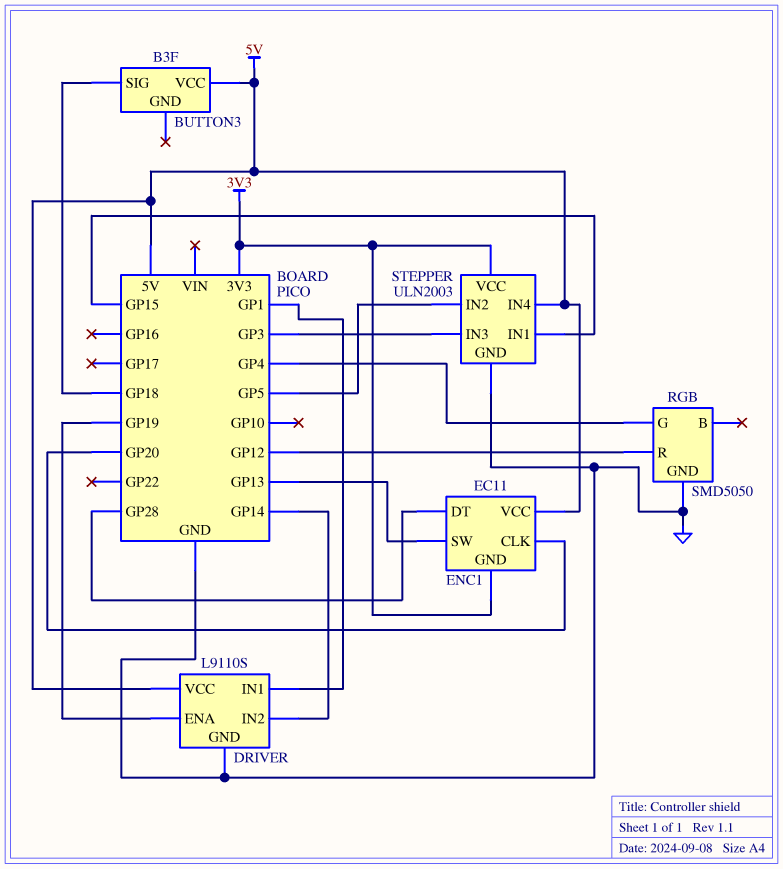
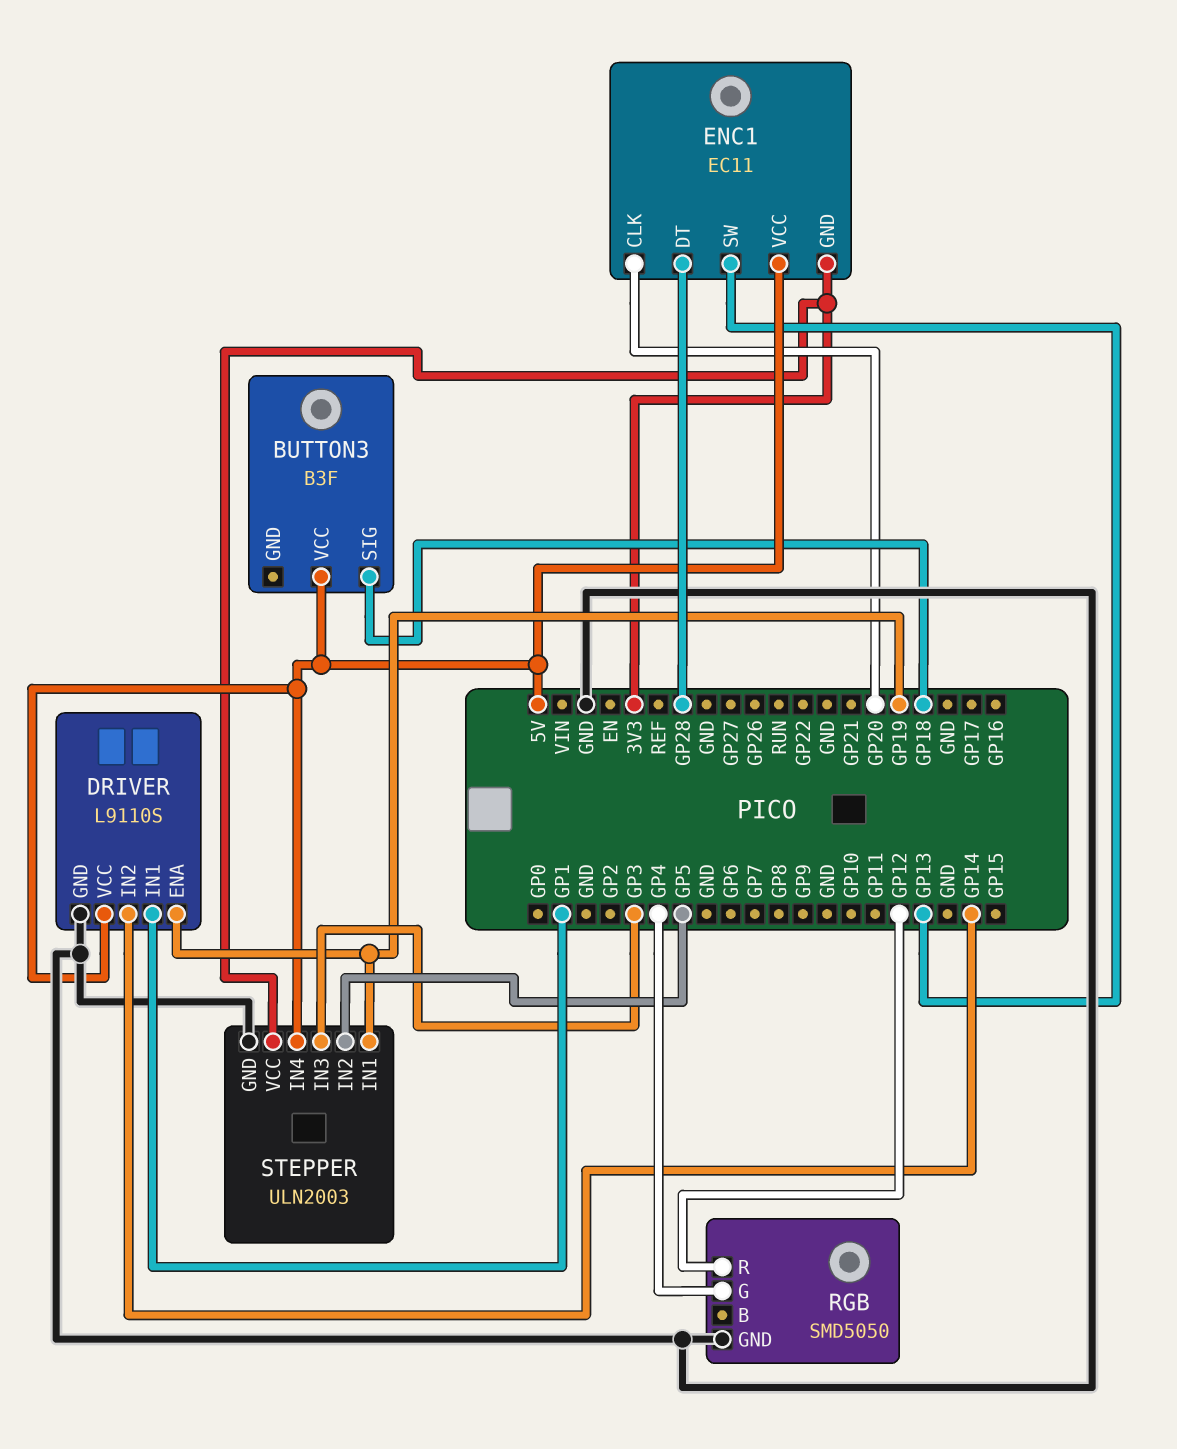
STEPPER pin IN1: GP15 -> GP19

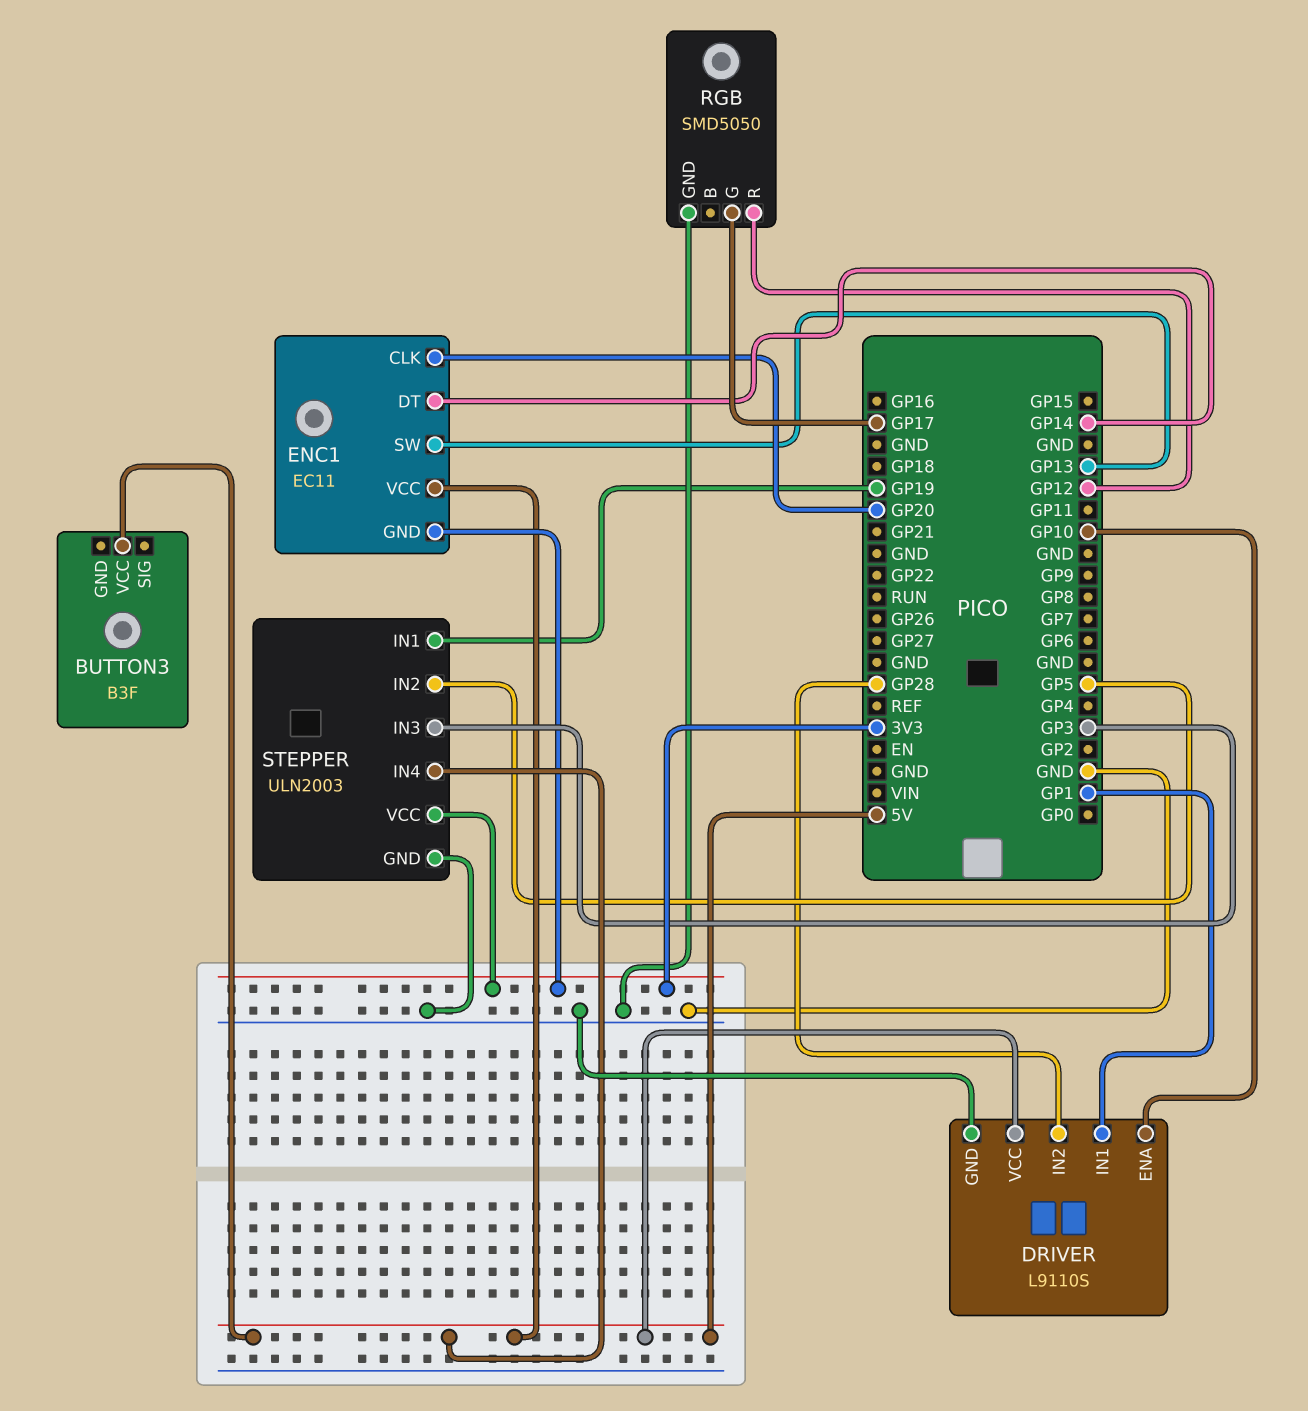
BUTTON3 pin SIG: GP18 -> none
DRIVER pin ENA: GP19 -> GP10
DRIVER pin IN2: GP14 -> GP28
ENC1 pin DT: GP28 -> GP14
RGB pin G: GP4 -> GP17

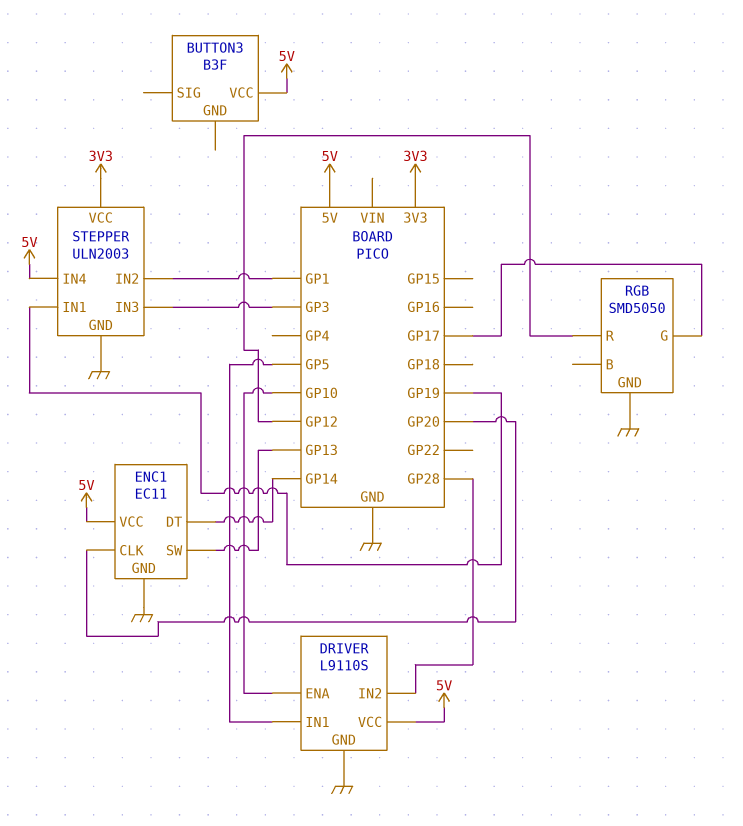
DRIVER pin IN1: GP1 -> GP5
ENC1 pin GND: 3V3 -> GND
STEPPER pin IN2: GP5 -> GP1

